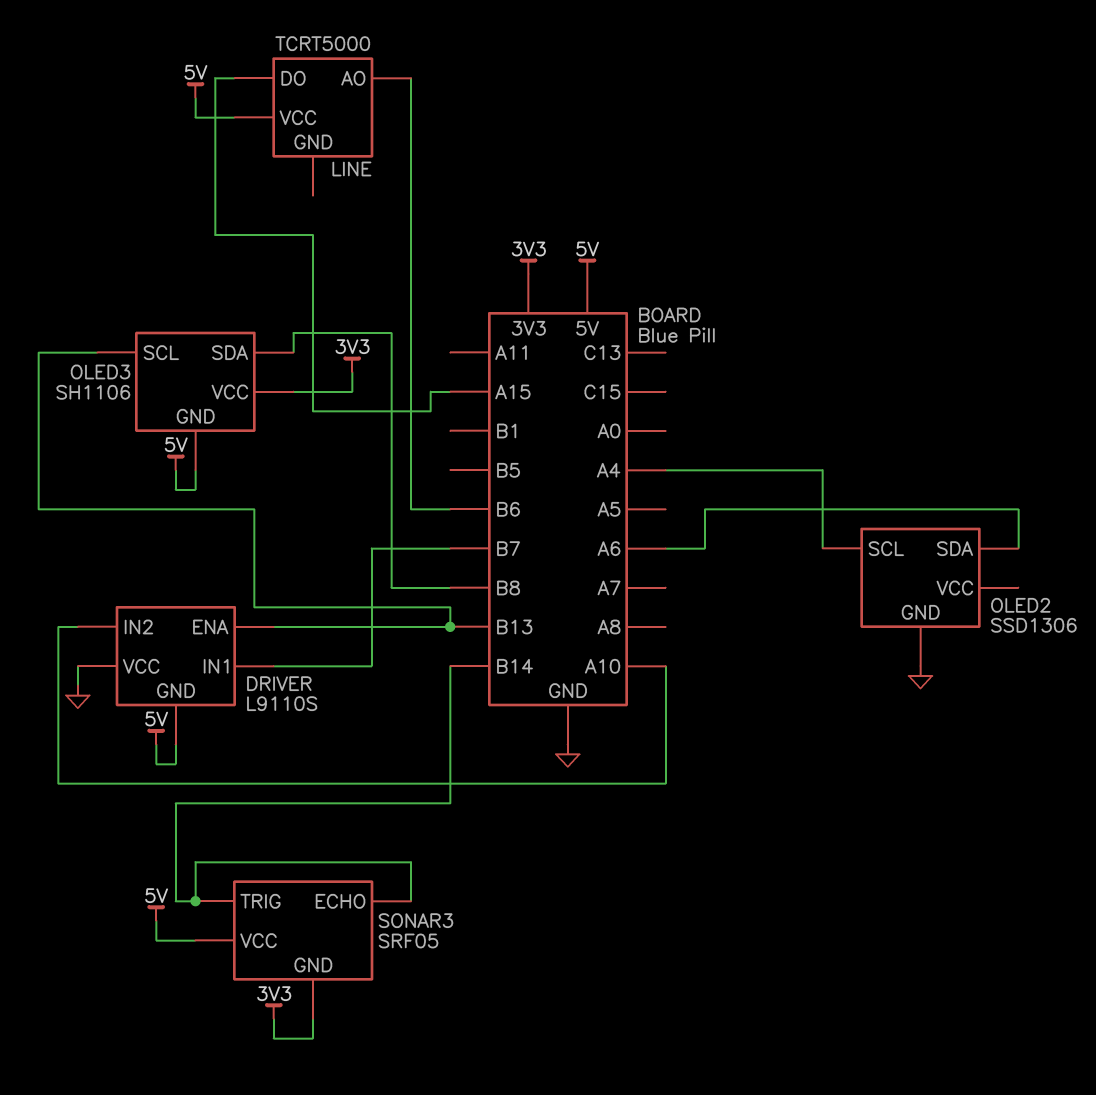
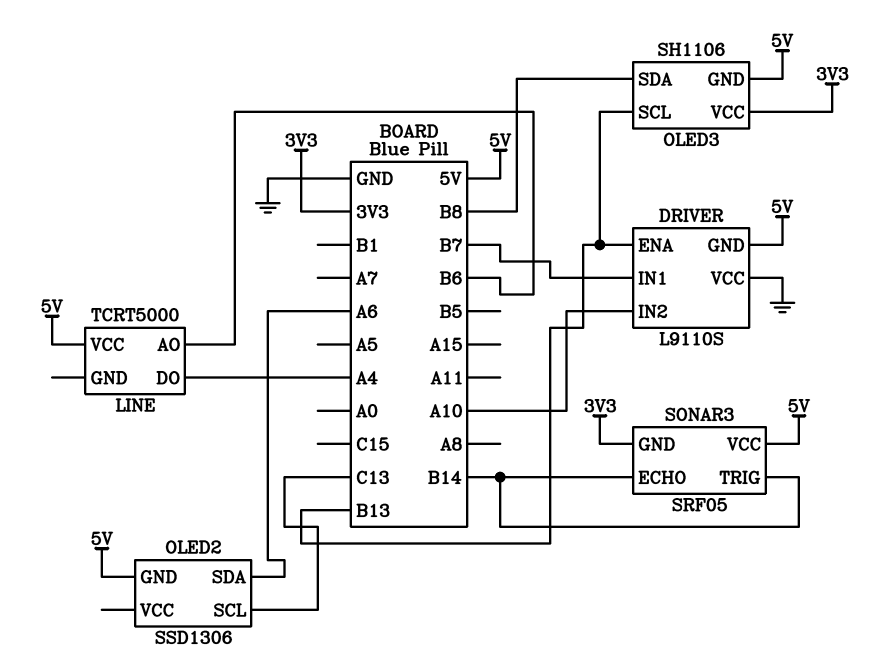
LINE pin DO: A15 -> A4
OLED2 pin GND: GND -> 5V
OLED2 pin SCL: A4 -> C13

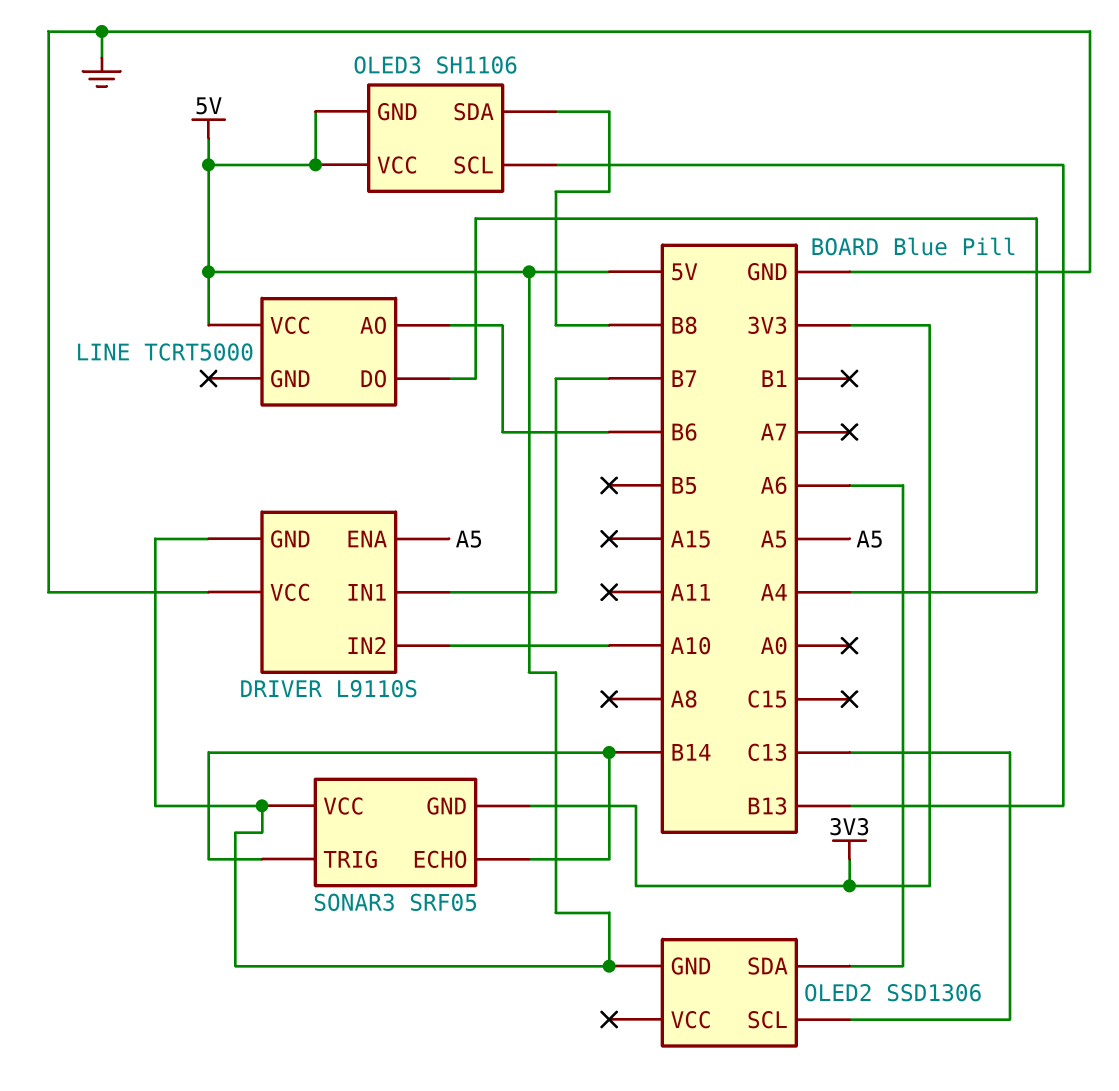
DRIVER pin ENA: B13 -> A5
OLED3 pin VCC: 3V3 -> 5V

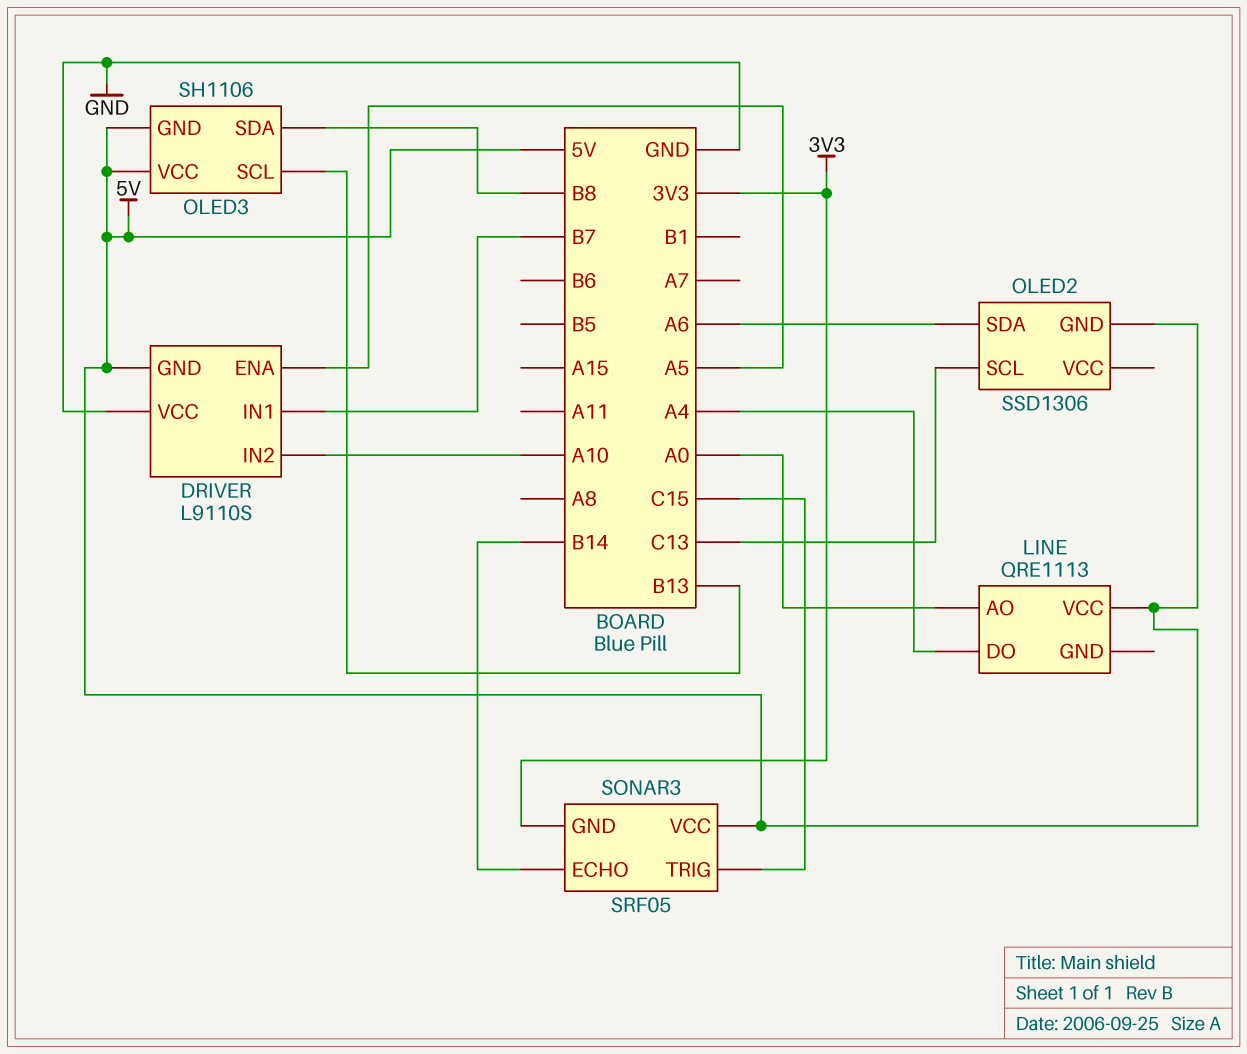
LINE: TCRT5000 -> QRE1113
LINE pin AO: B6 -> A0
SONAR3 pin TRIG: B14 -> C15

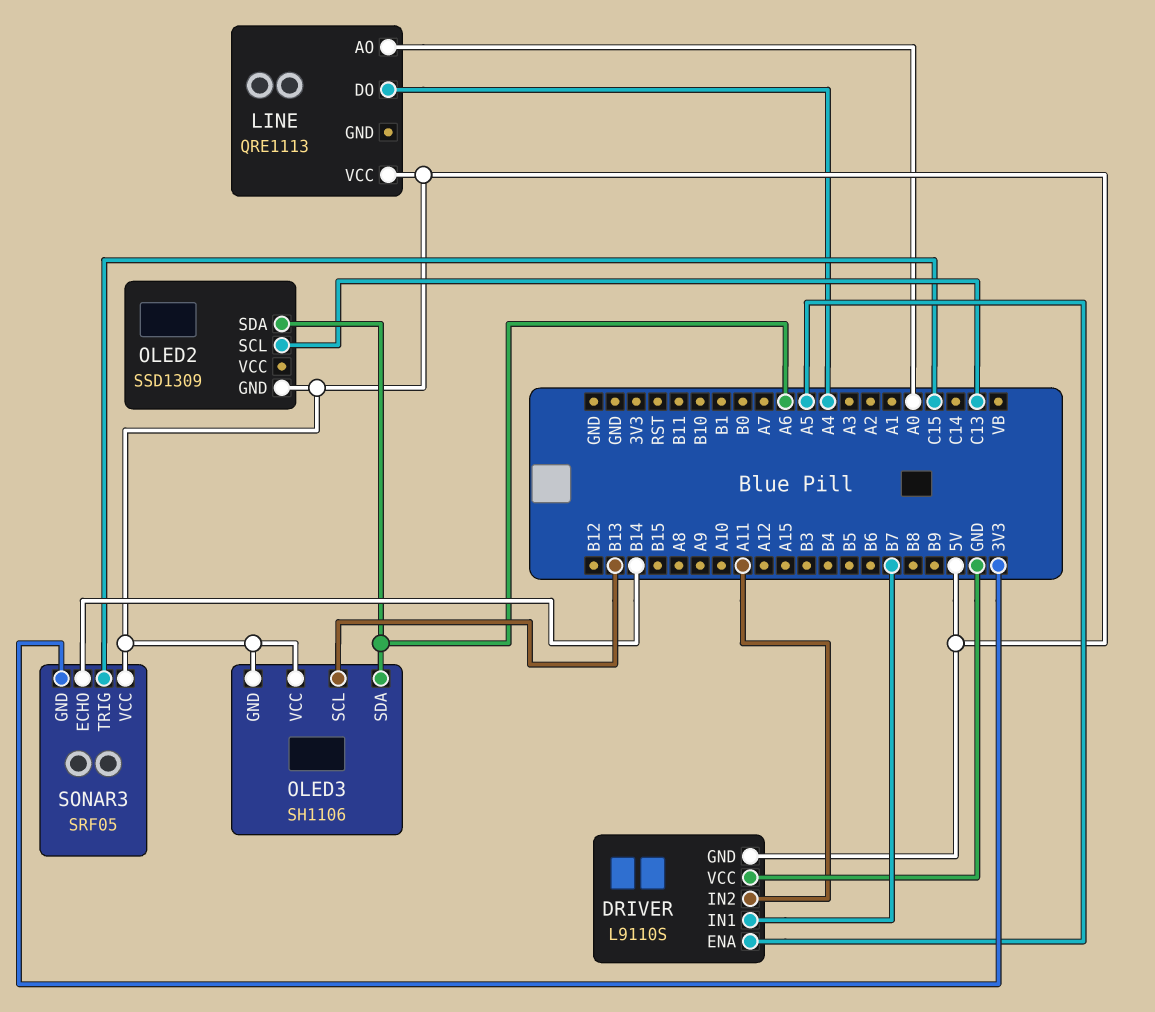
DRIVER pin IN2: A10 -> A11
OLED2: SSD1306 -> SSD1309
OLED3 pin SDA: B8 -> A6

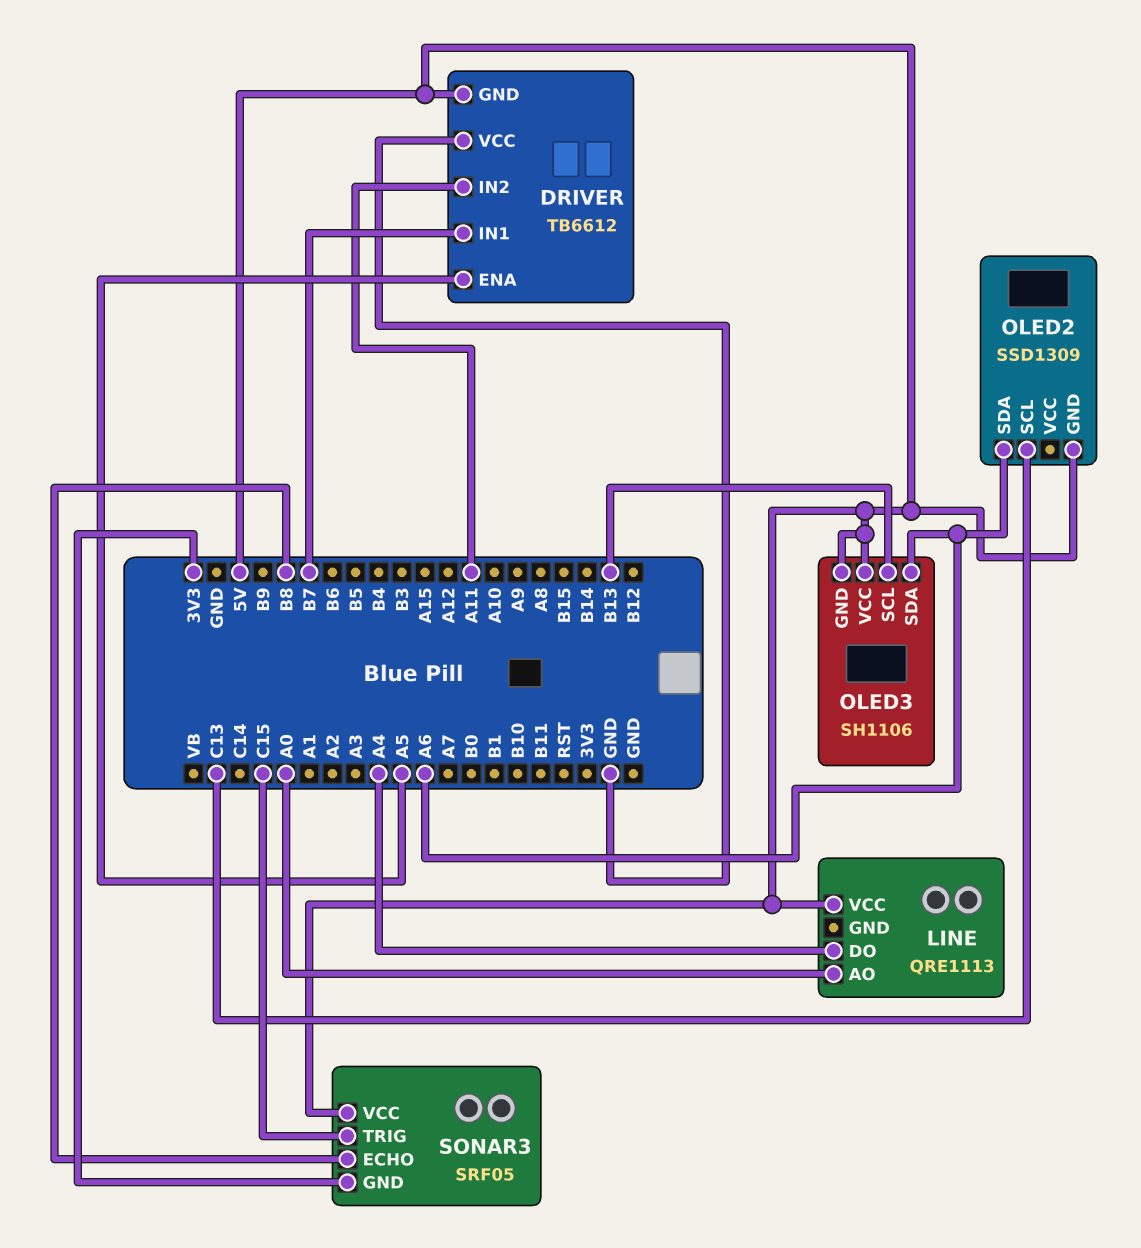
DRIVER: L9110S -> TB6612
SONAR3 pin ECHO: B14 -> B8

